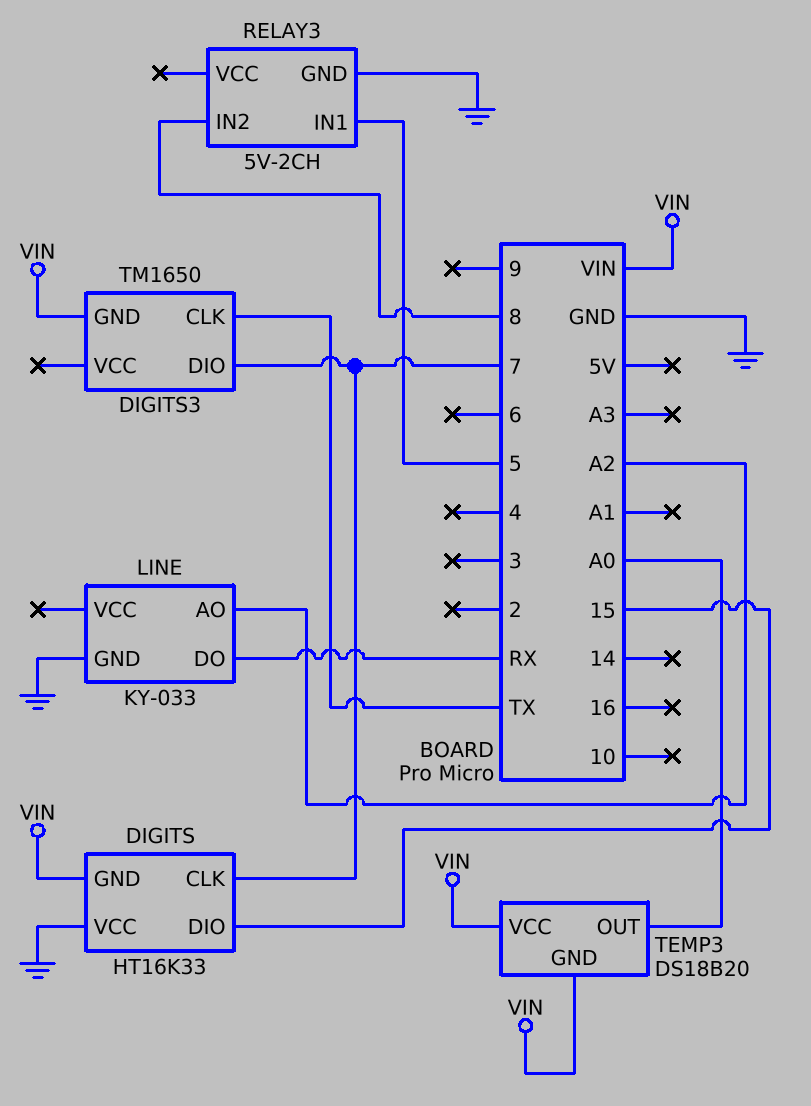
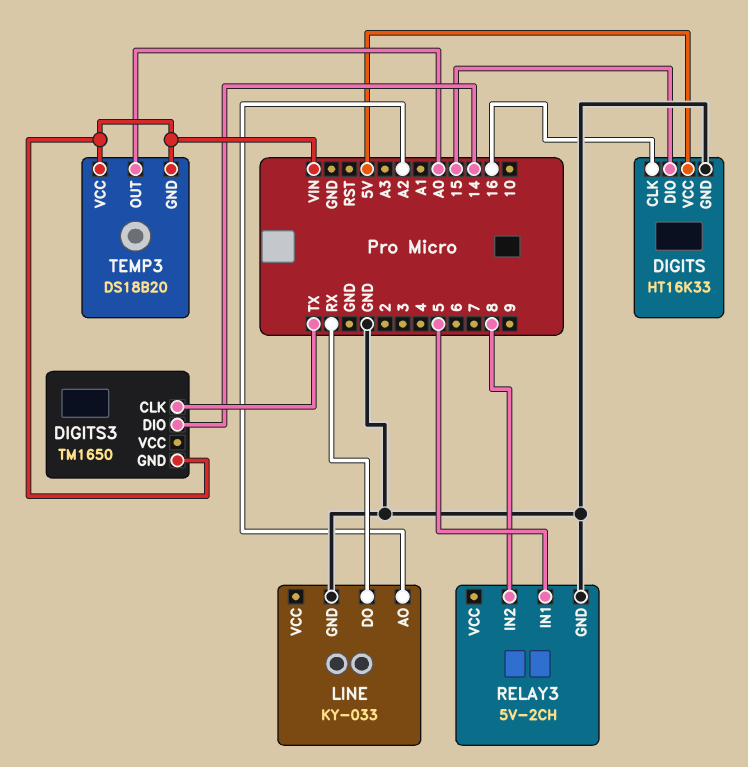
DIGITS pin CLK: 7 -> 16
DIGITS pin GND: VIN -> GND
DIGITS pin VCC: GND -> 5V
DIGITS3 pin DIO: 7 -> 14

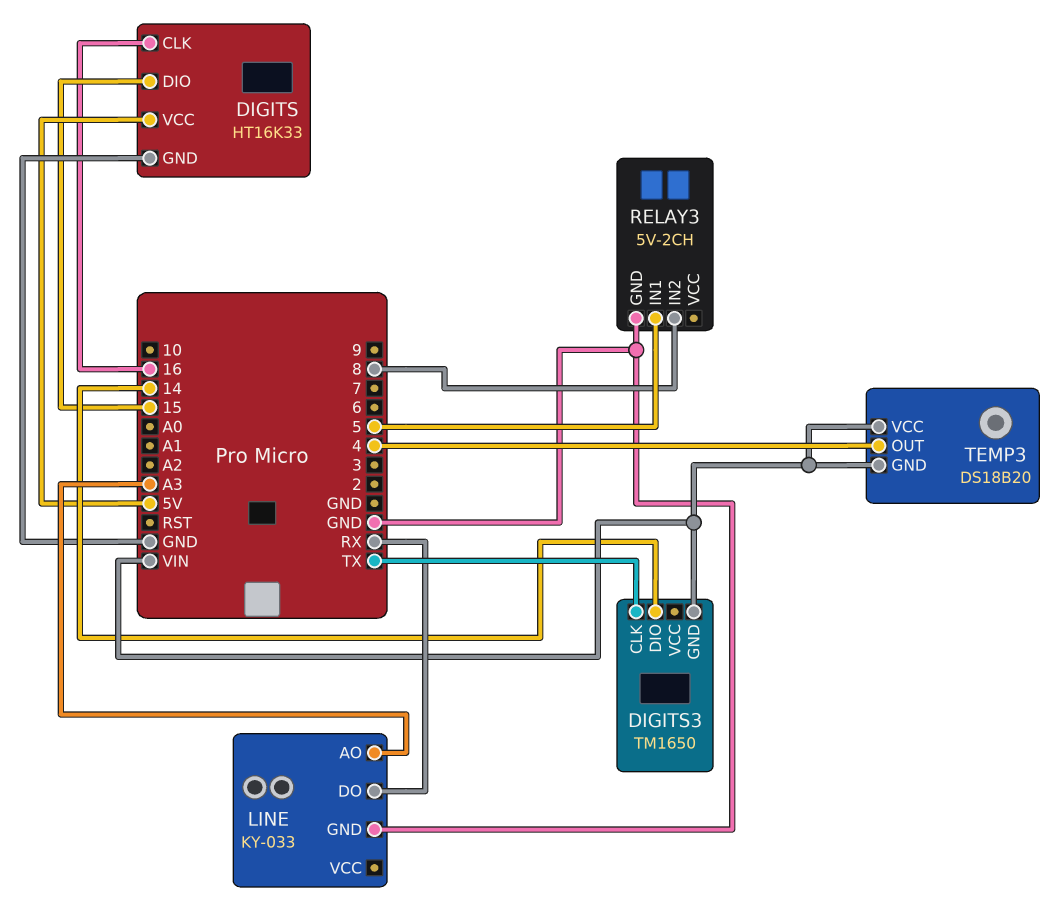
LINE pin AO: A2 -> A3
TEMP3 pin OUT: A0 -> 4

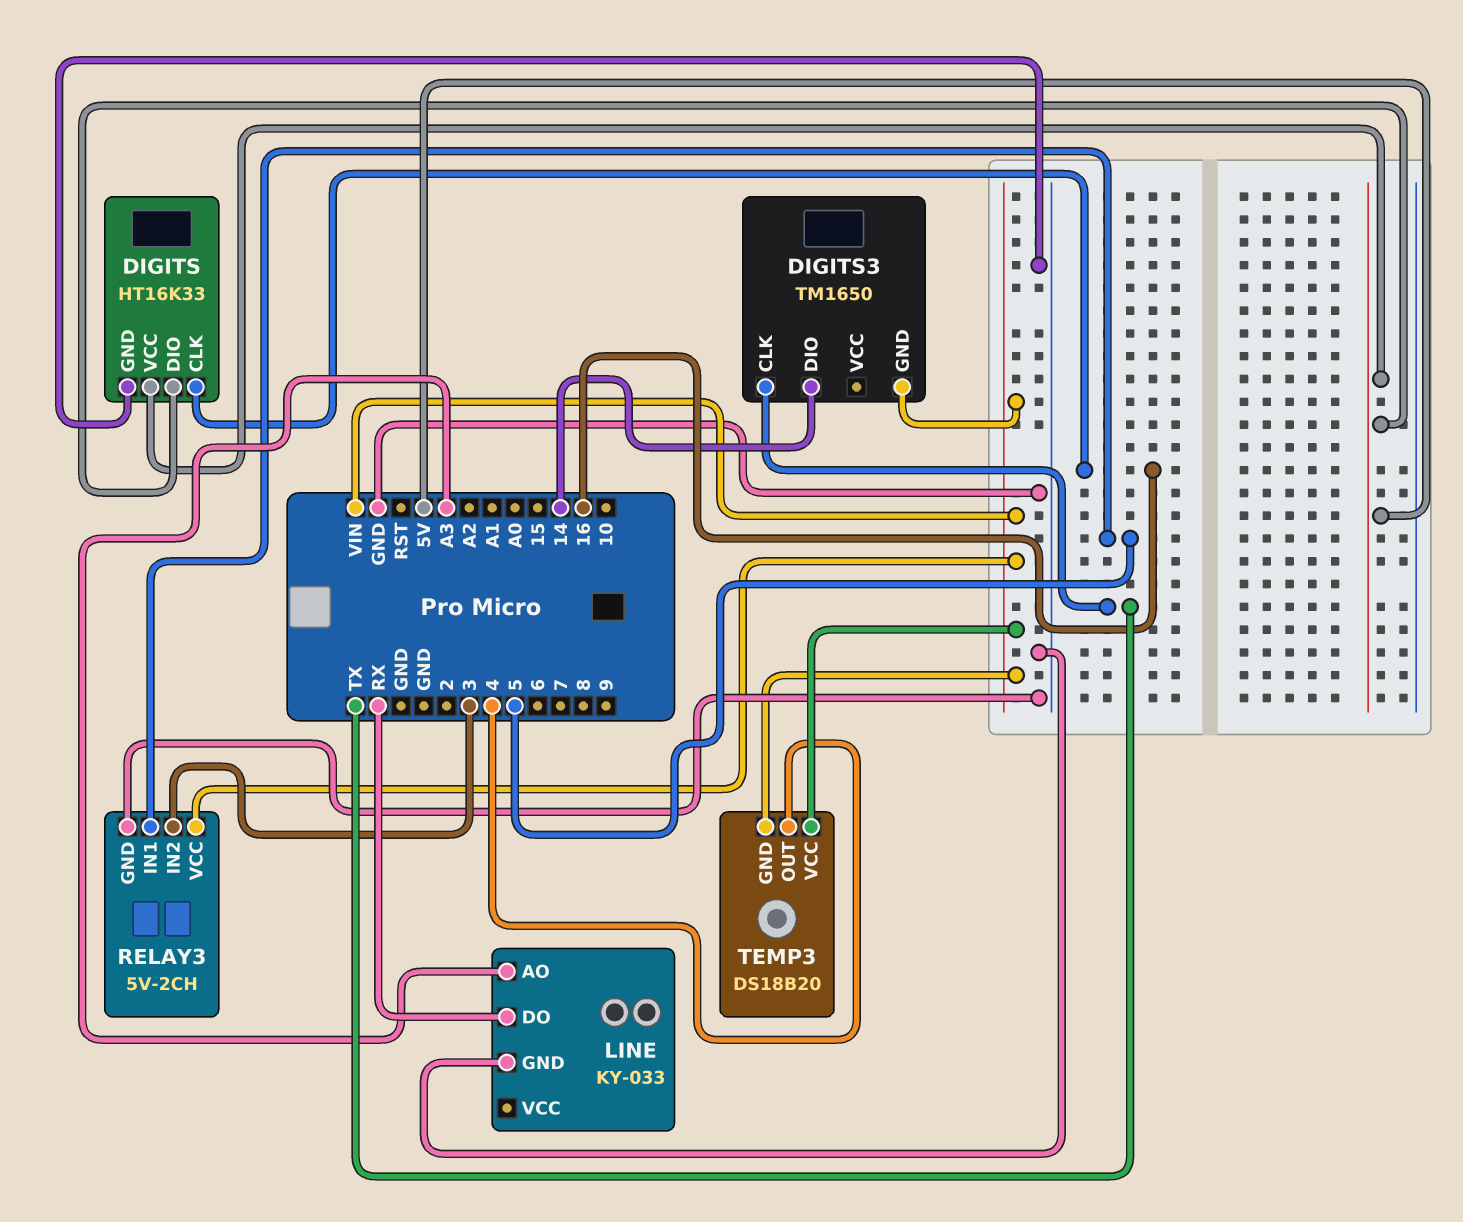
DIGITS pin DIO: 15 -> 5V
RELAY3 pin IN2: 8 -> 3
RELAY3 pin VCC: none -> VIN

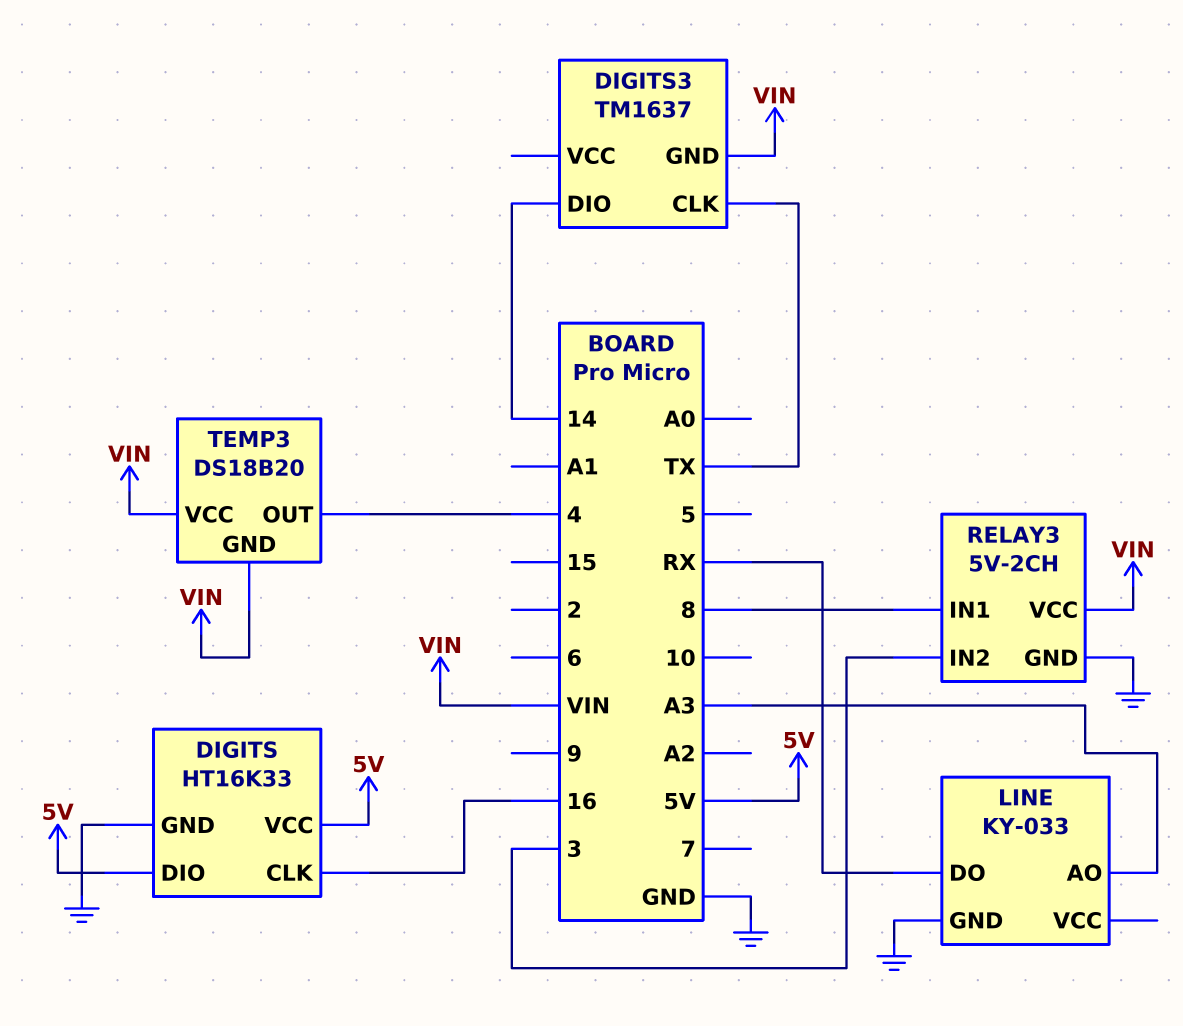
DIGITS3: TM1650 -> TM1637
RELAY3 pin IN1: 5 -> 8

